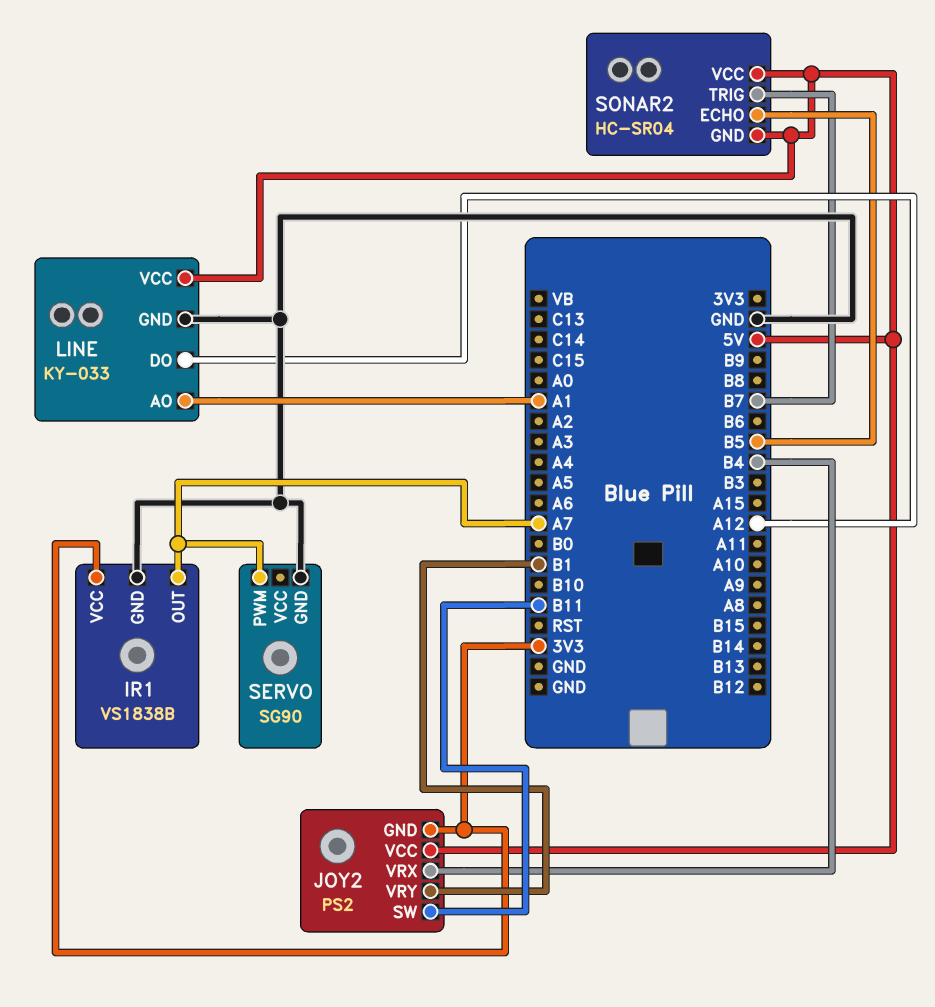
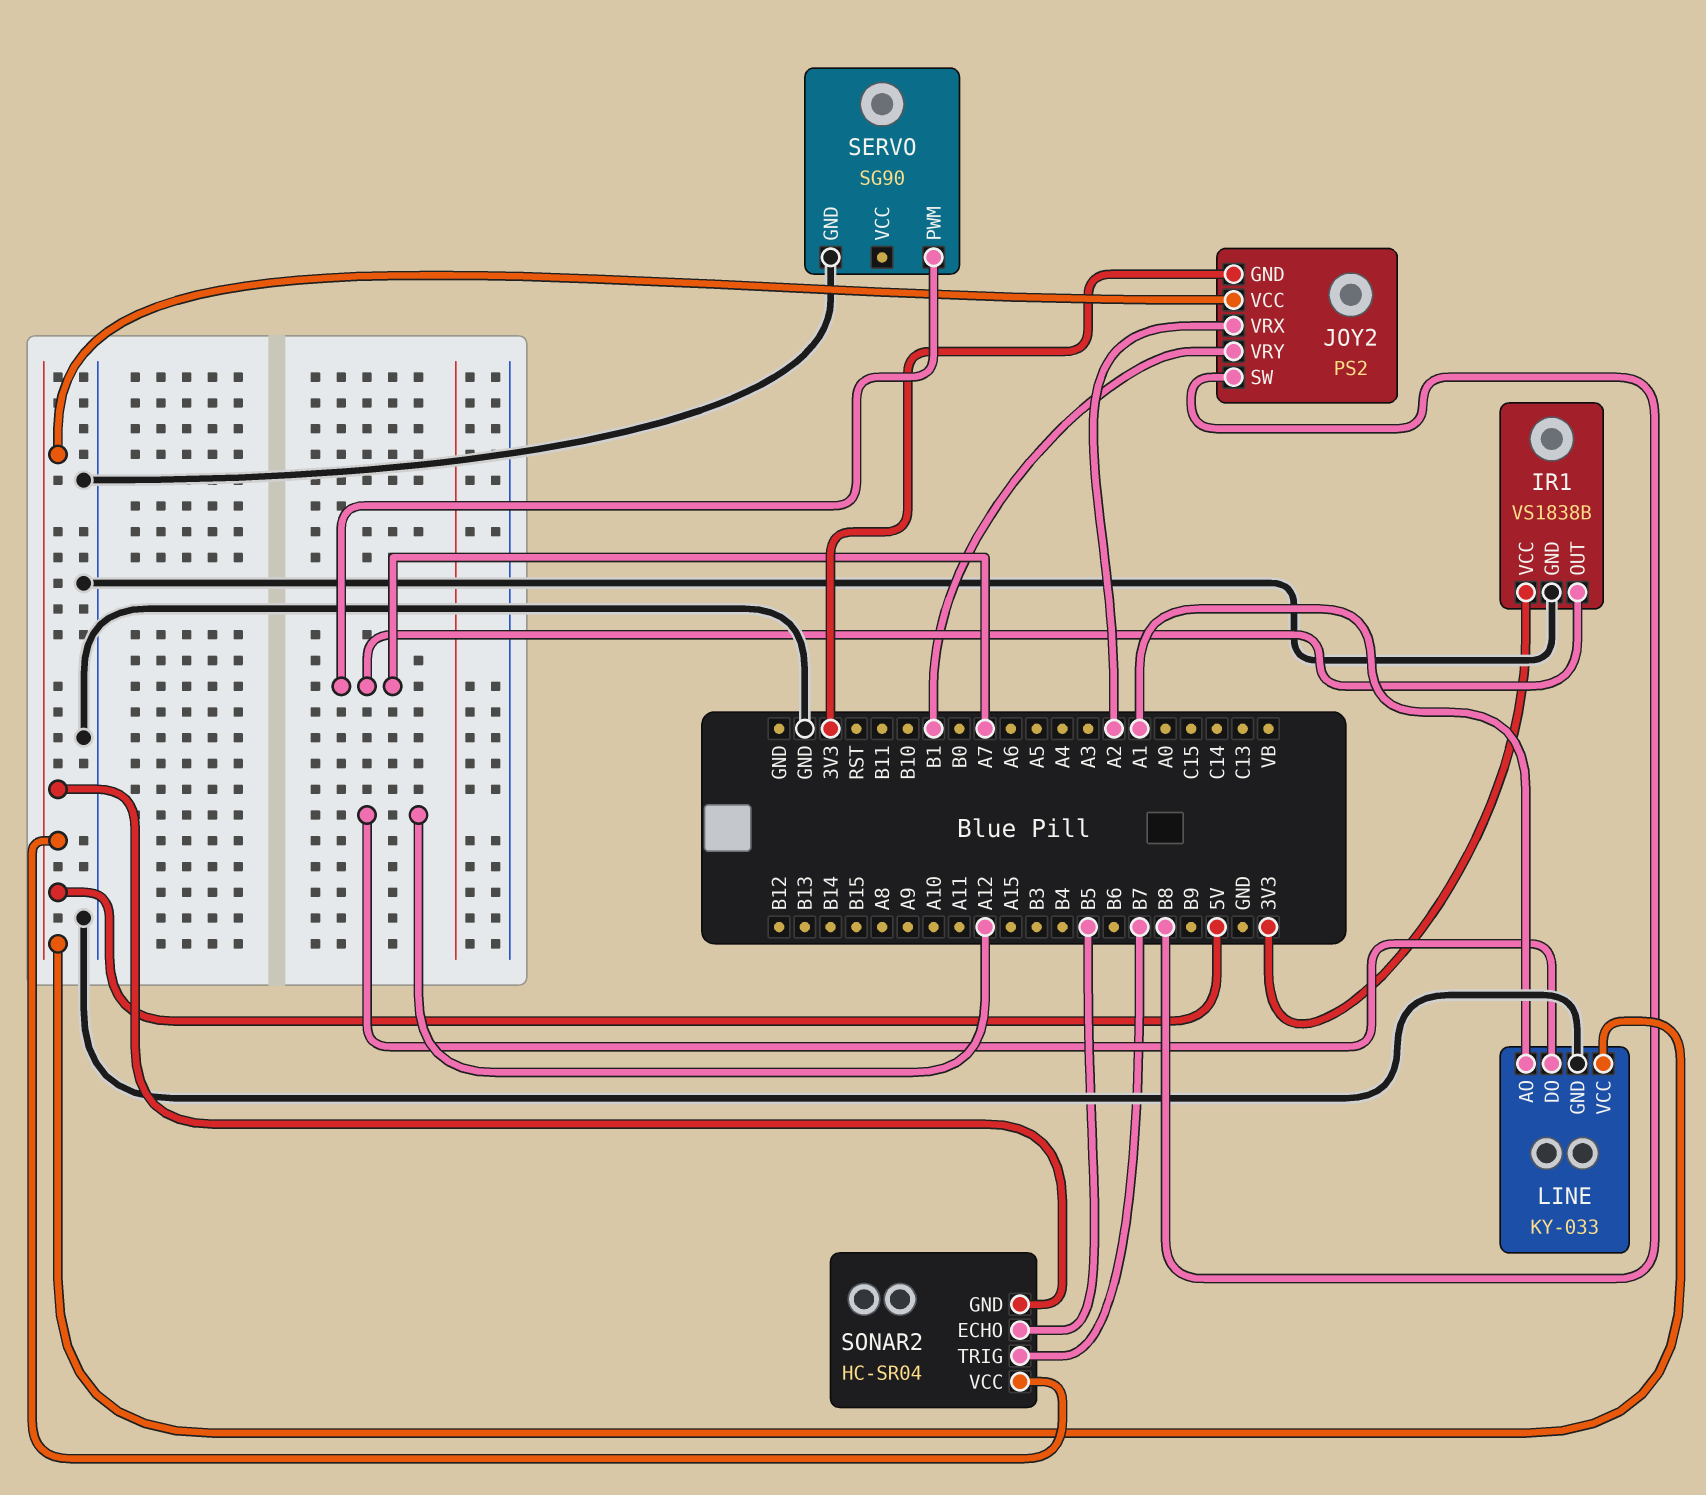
JOY2 pin SW: B11 -> B8
JOY2 pin VRX: B4 -> A2

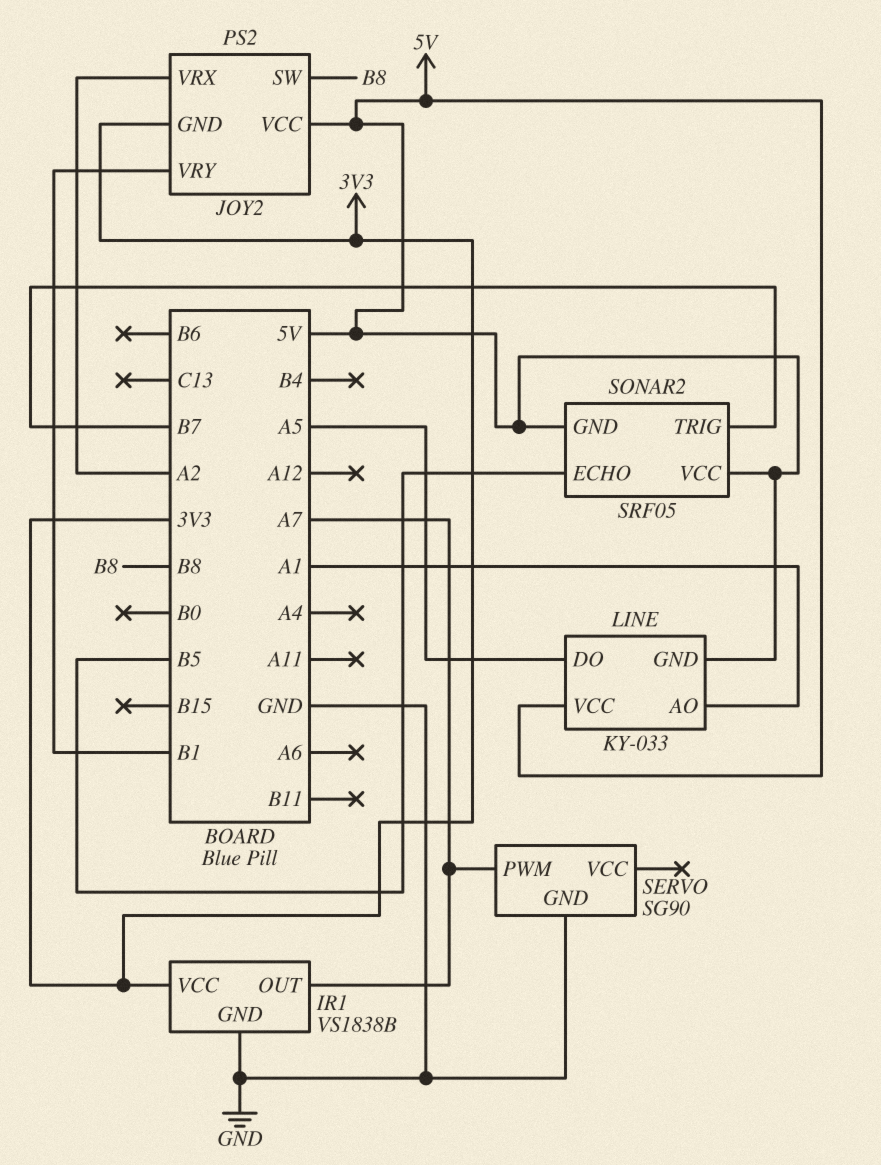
LINE pin DO: A12 -> A5
LINE pin GND: GND -> 5V
SONAR2: HC-SR04 -> SRF05

